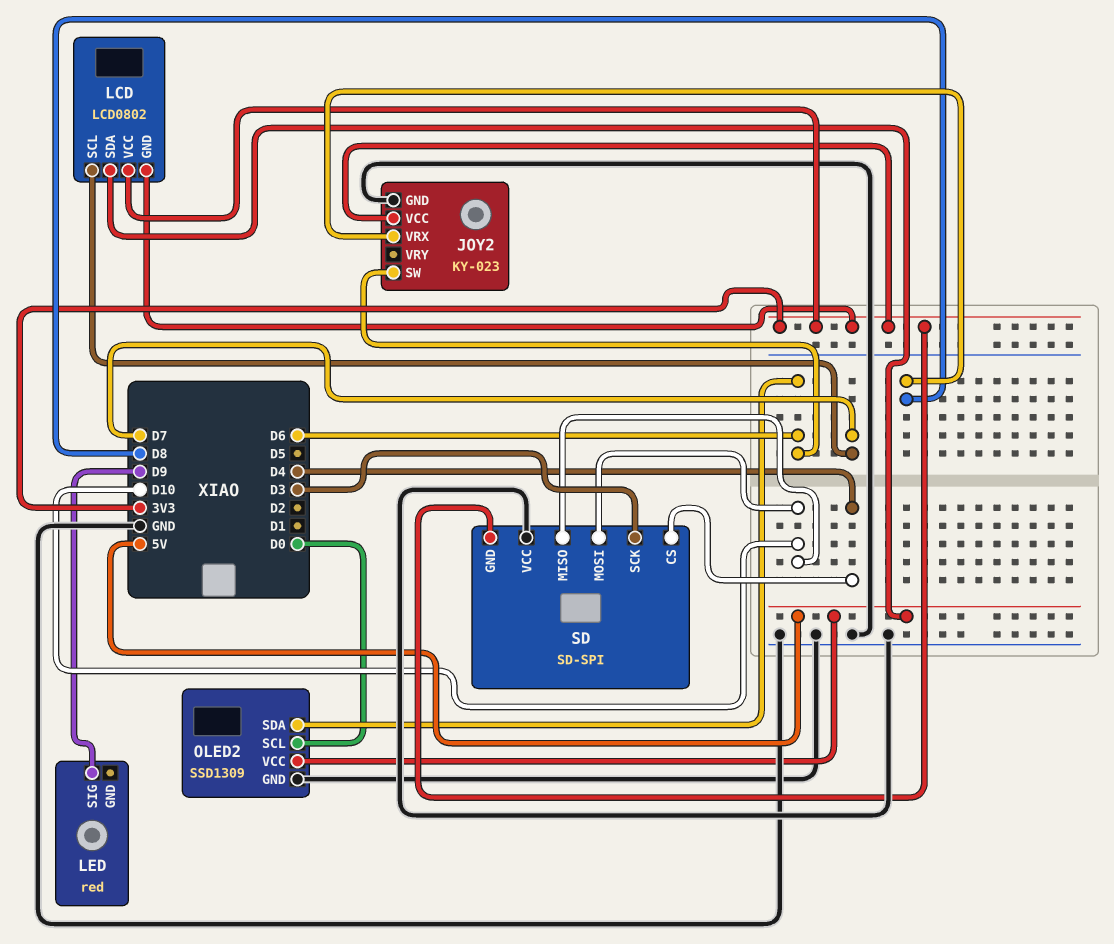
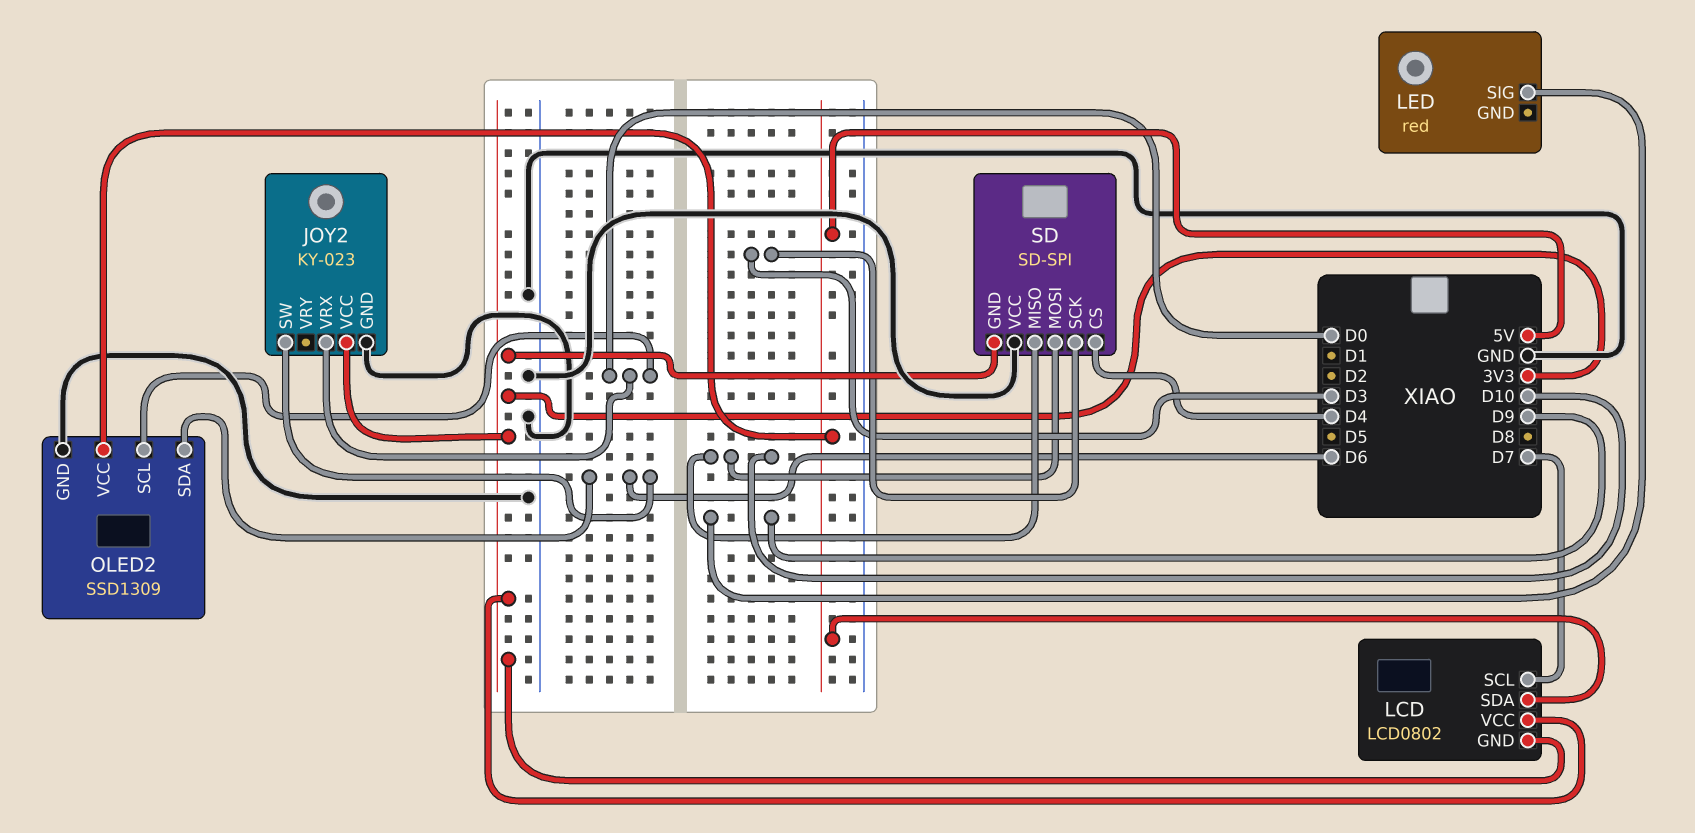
JOY2 pin VRX: D8 -> D0

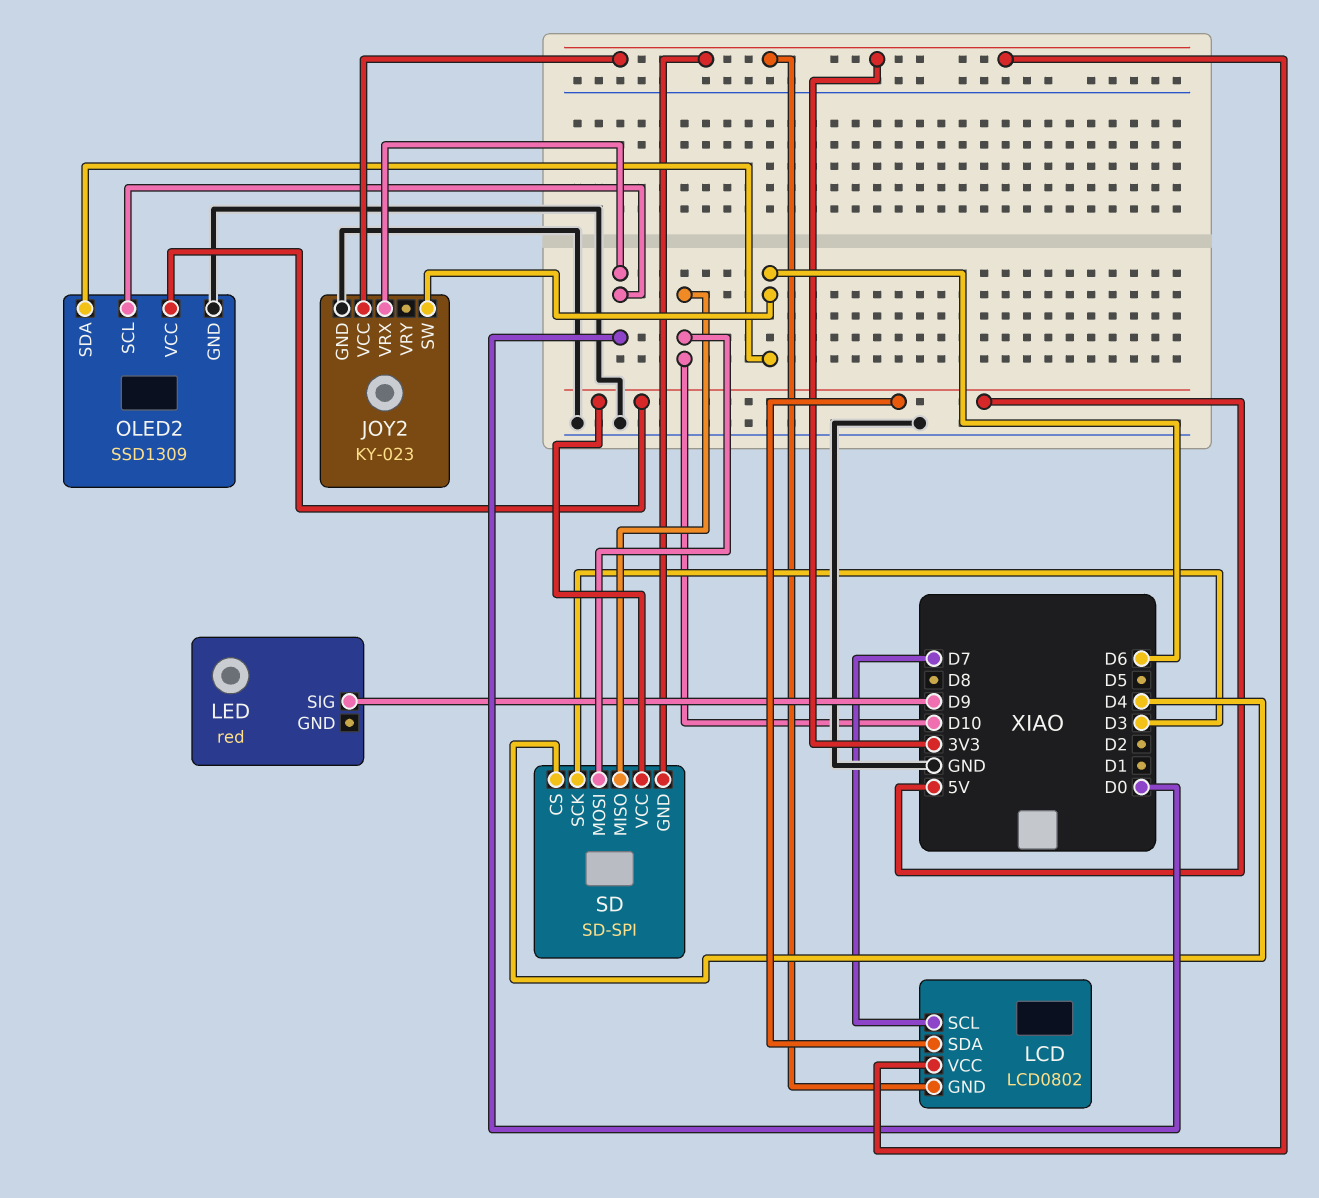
SD pin VCC: GND -> 5V

